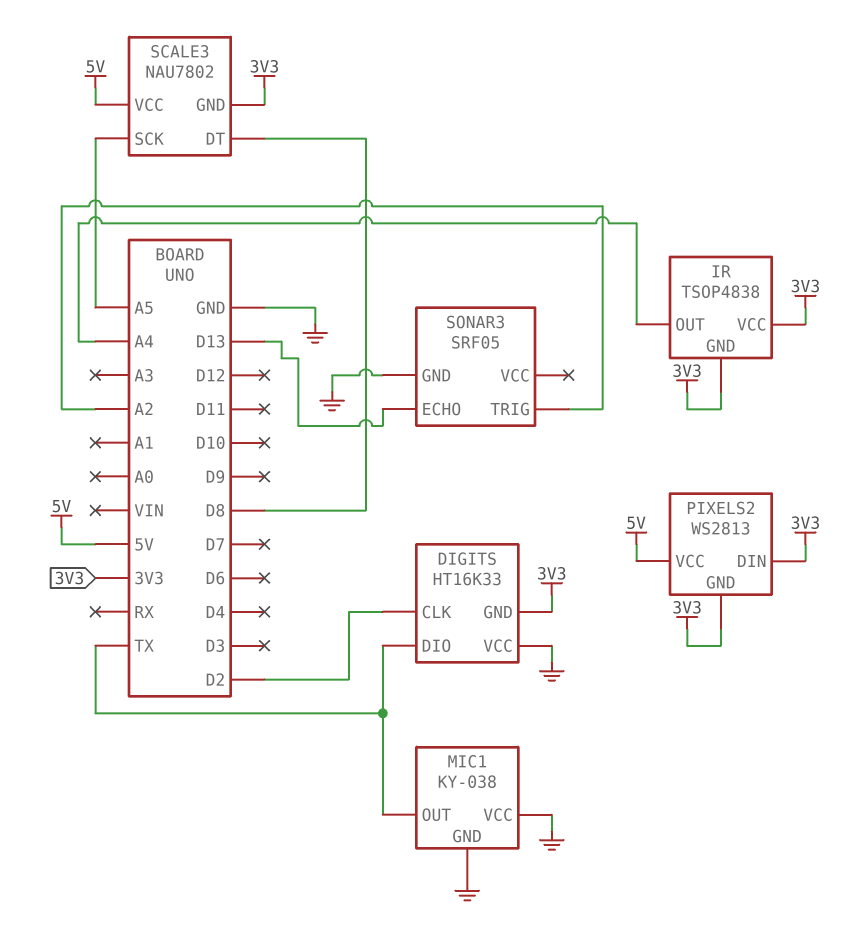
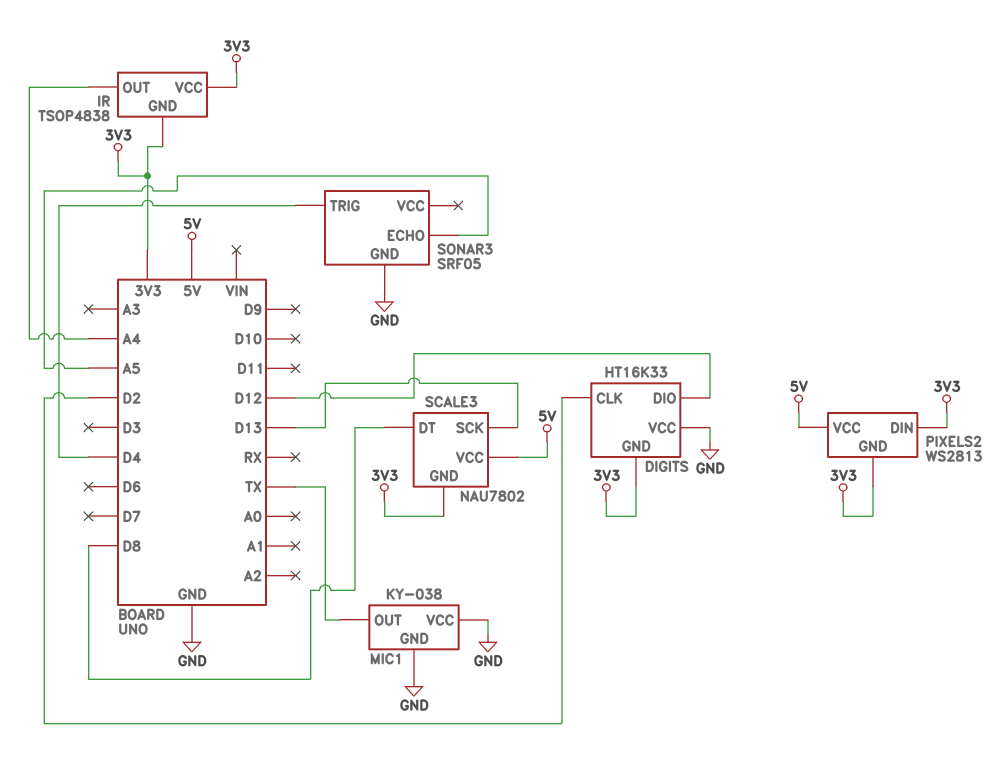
DIGITS pin DIO: TX -> D12
SCALE3 pin SCK: A5 -> D13
SONAR3 pin ECHO: D13 -> A5
SONAR3 pin TRIG: A2 -> D4

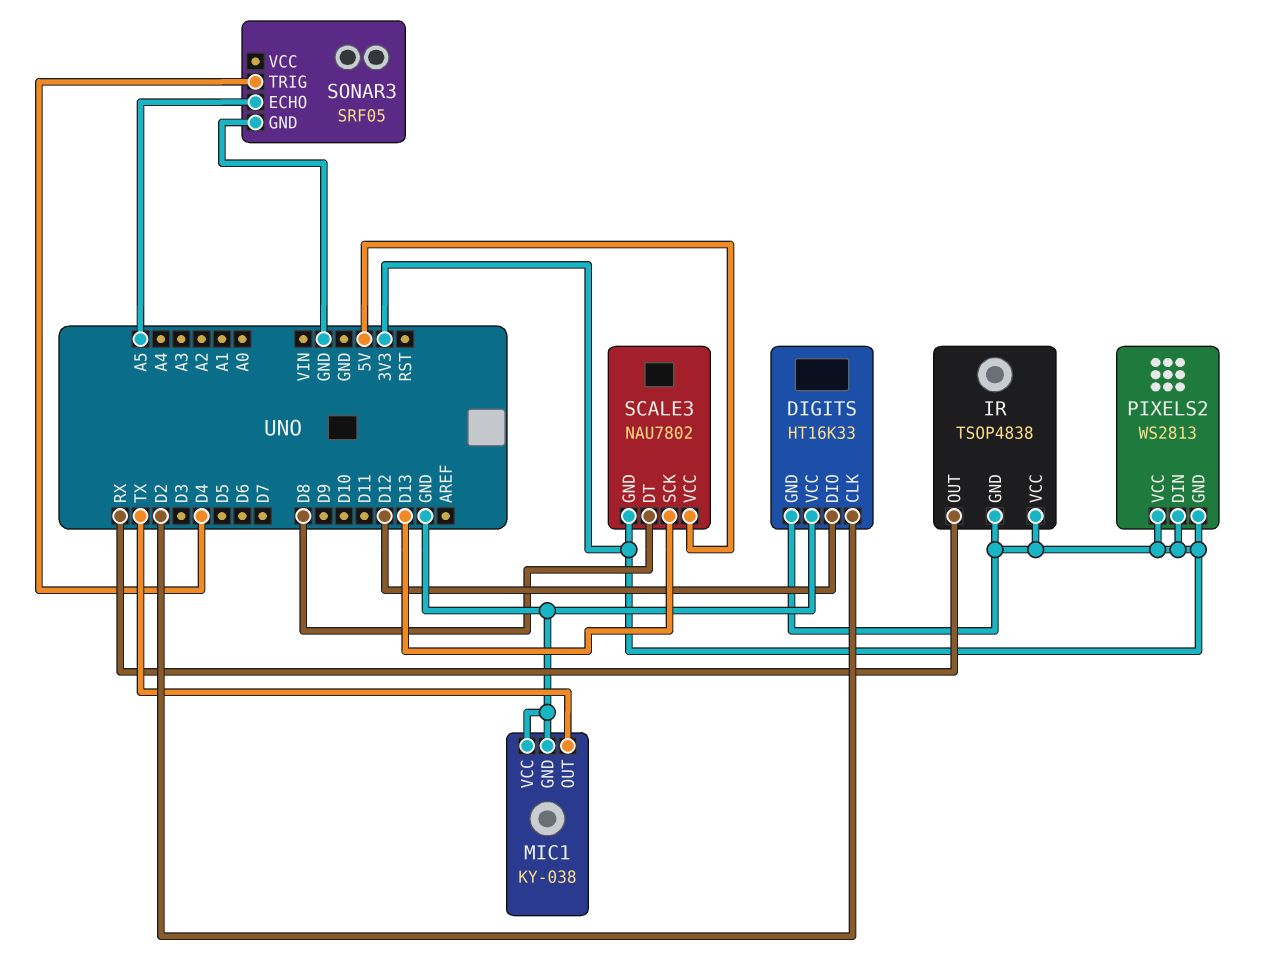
IR pin OUT: A4 -> RX
PIXELS2 pin VCC: 5V -> 3V3

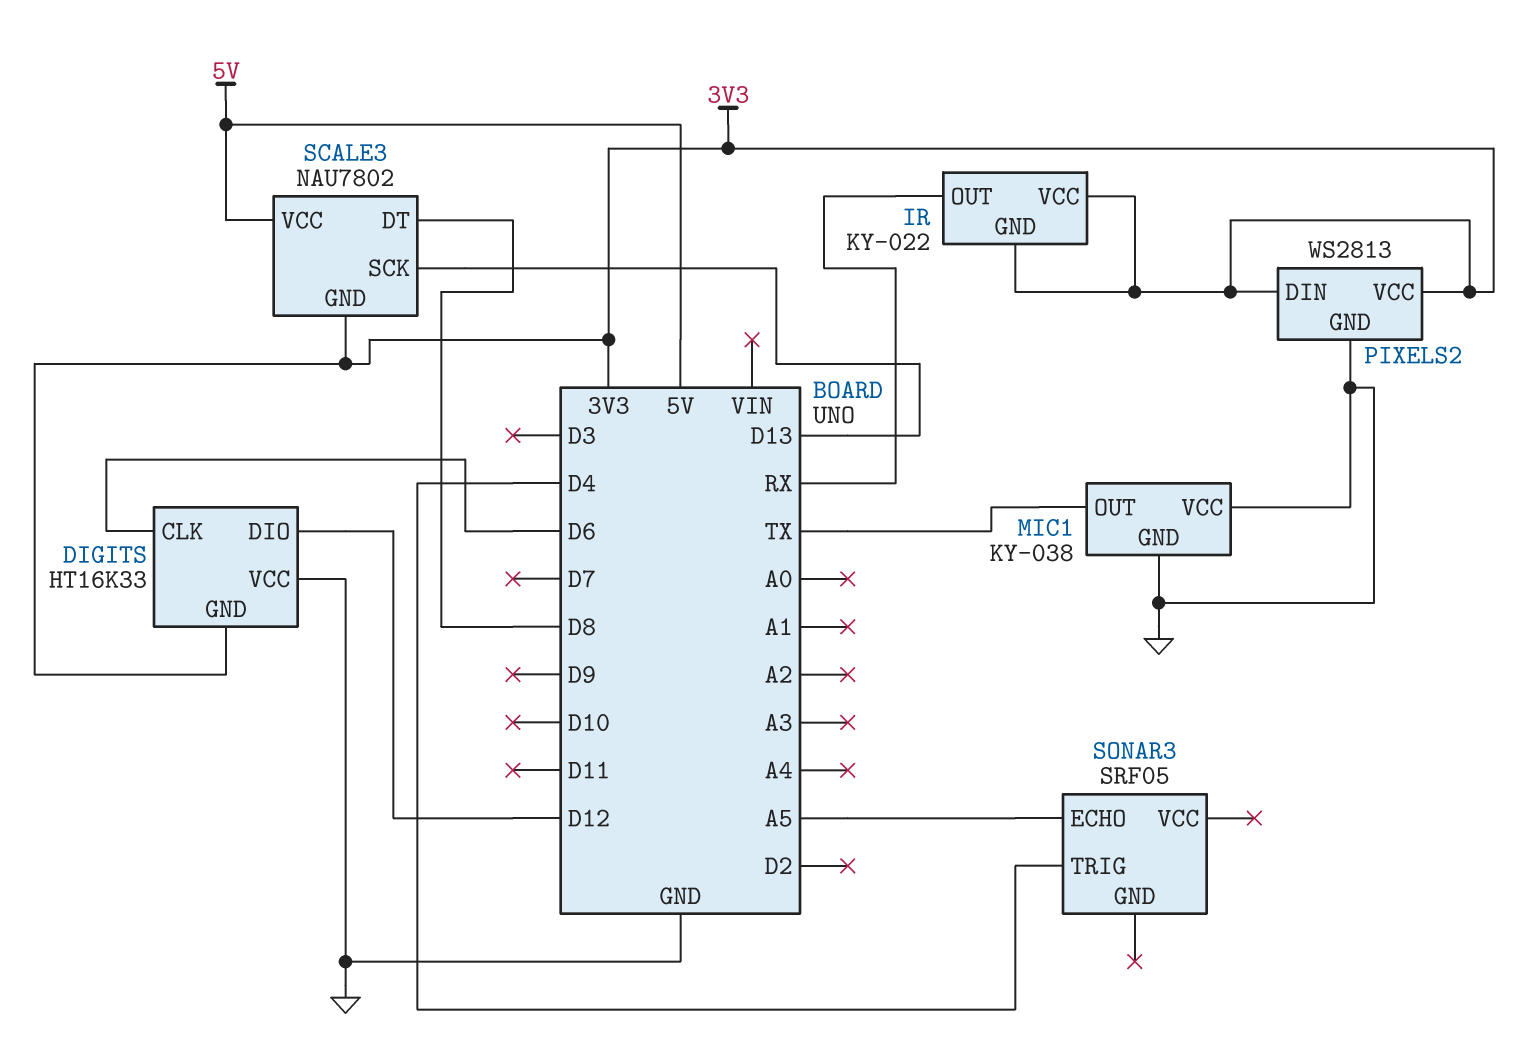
DIGITS pin CLK: D2 -> D6
IR: TSOP4838 -> KY-022
PIXELS2 pin GND: 3V3 -> GND
SONAR3 pin GND: GND -> none

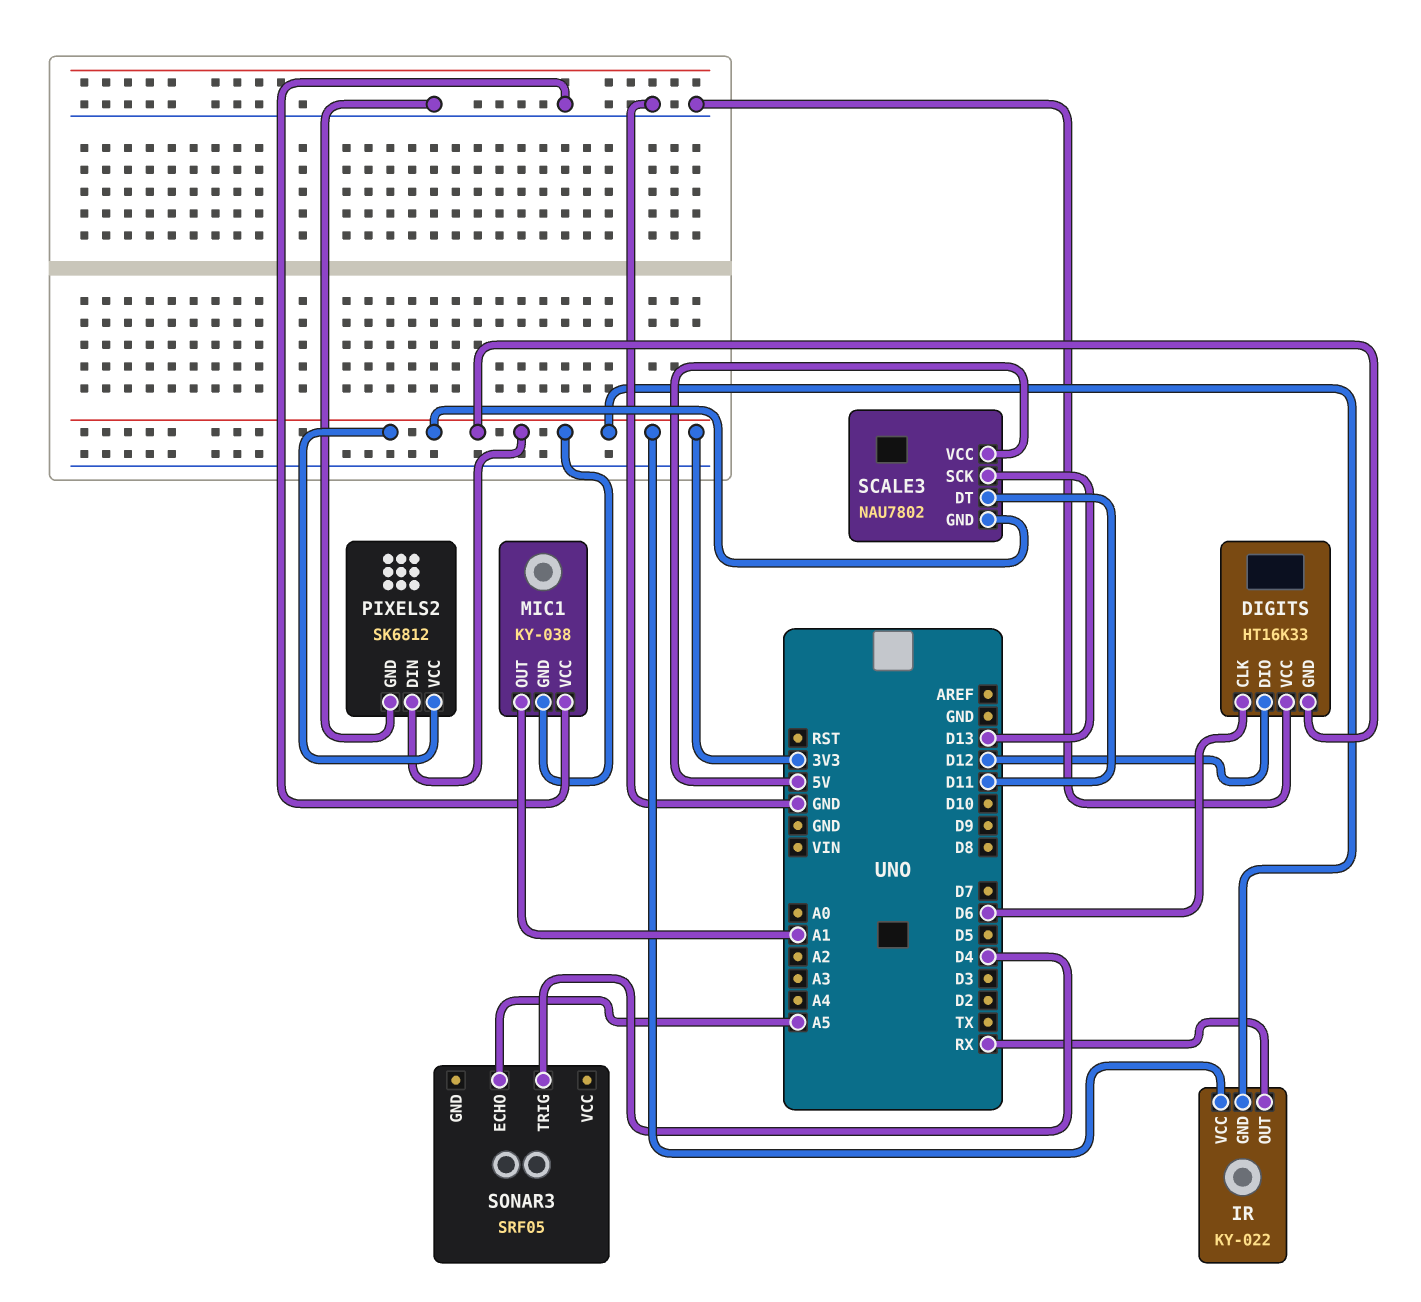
MIC1 pin GND: GND -> 3V3
MIC1 pin OUT: TX -> A1
PIXELS2: WS2813 -> SK6812
SCALE3 pin DT: D8 -> D11

